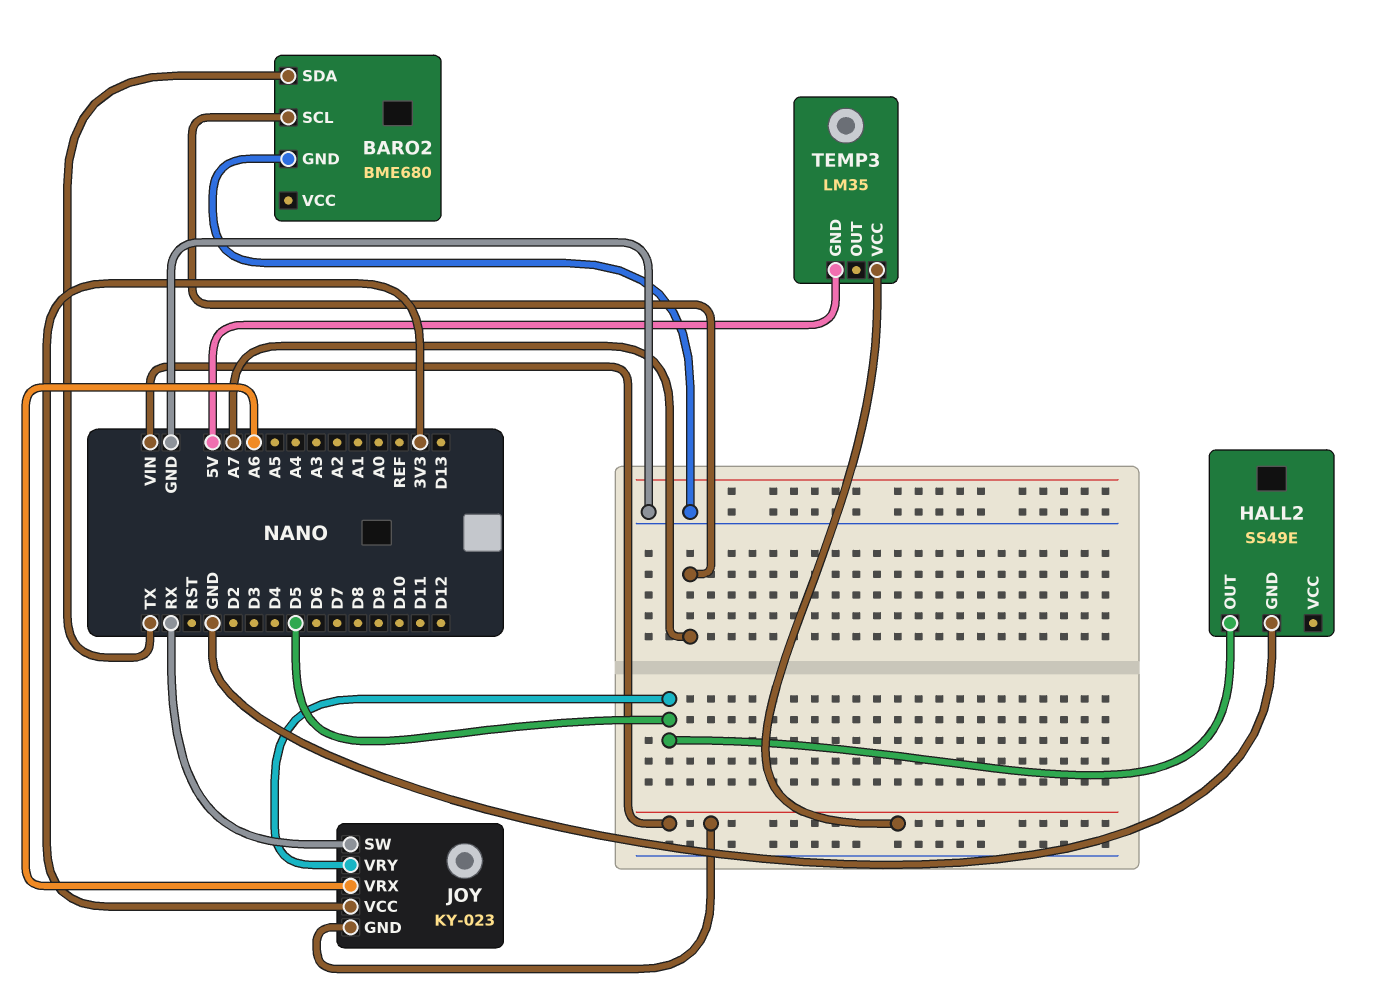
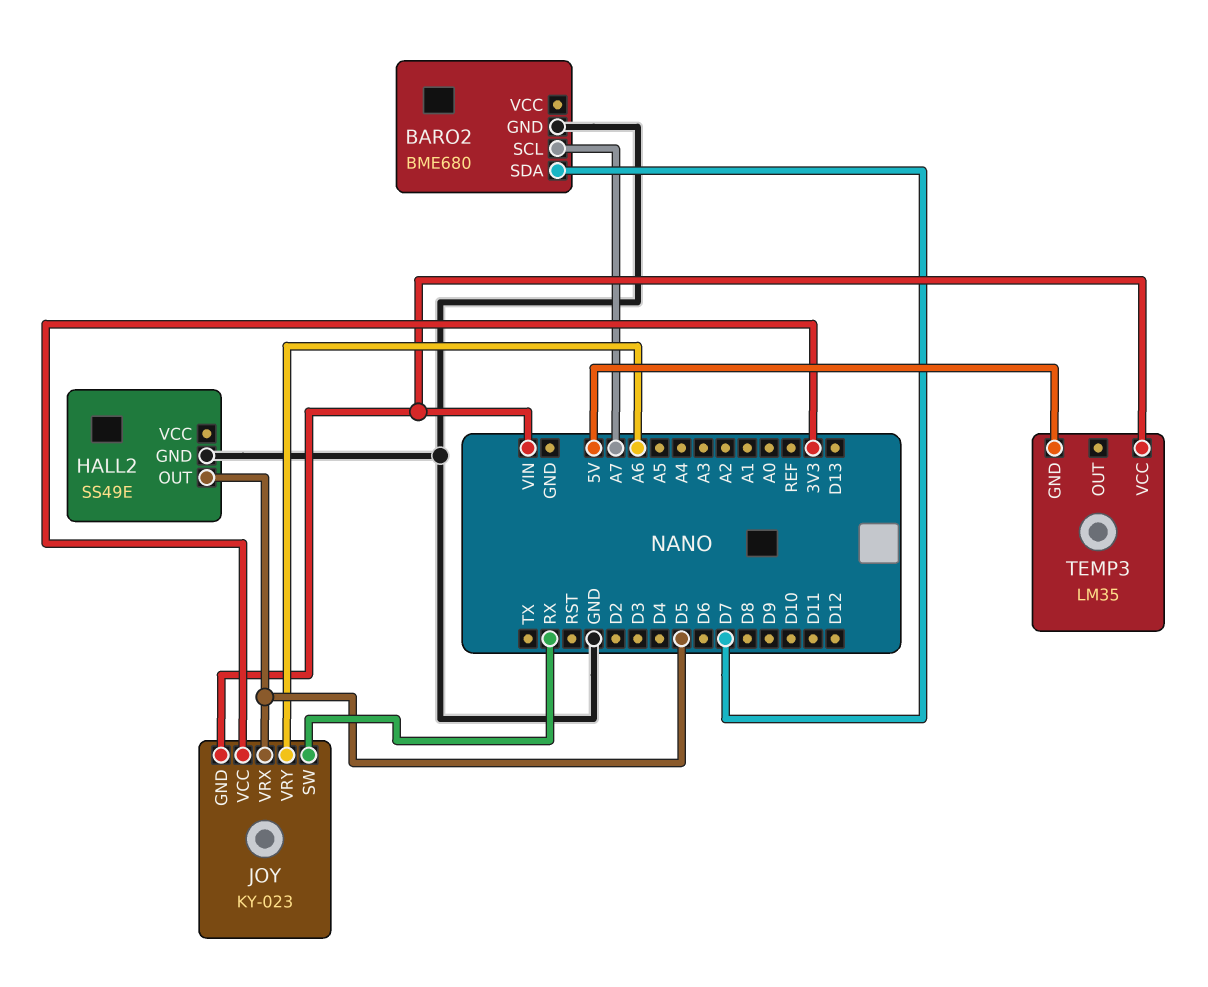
BARO2 pin SDA: TX -> D7
JOY pin VRX: A6 -> D5
JOY pin VRY: D5 -> A6

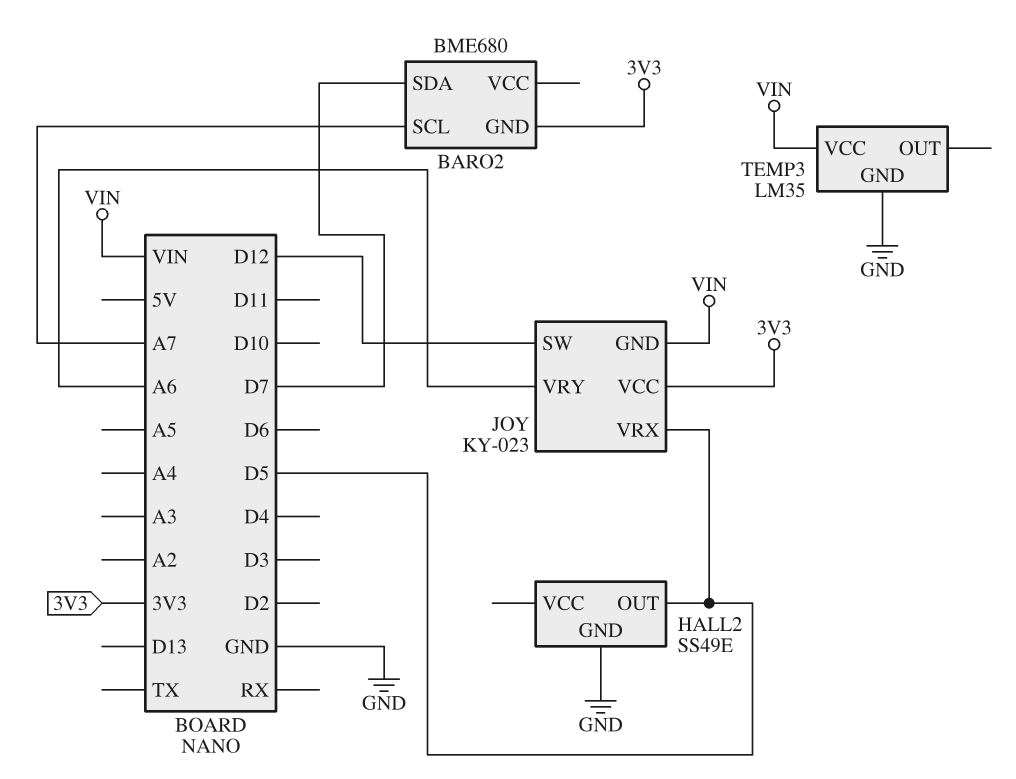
BARO2 pin GND: GND -> 3V3
JOY pin SW: RX -> D12
TEMP3 pin GND: 5V -> GND

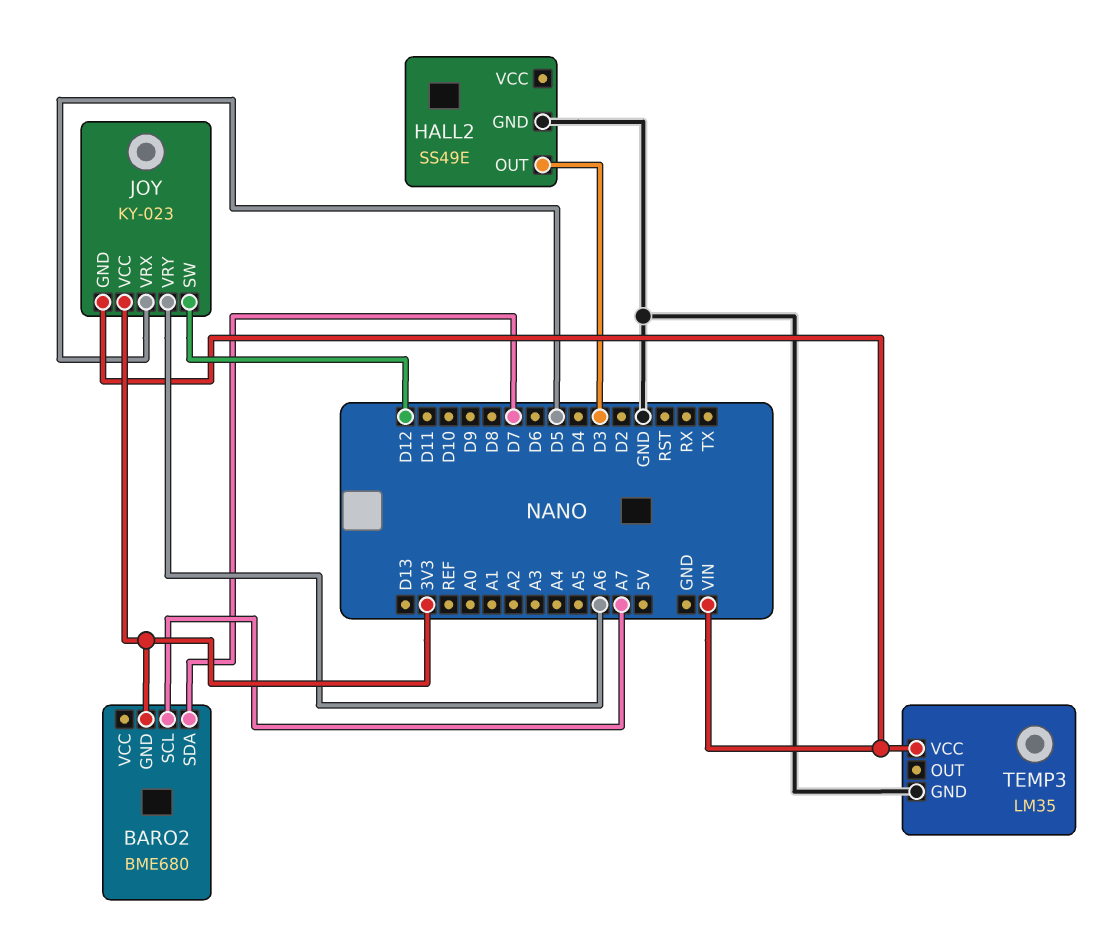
HALL2 pin OUT: D5 -> D3

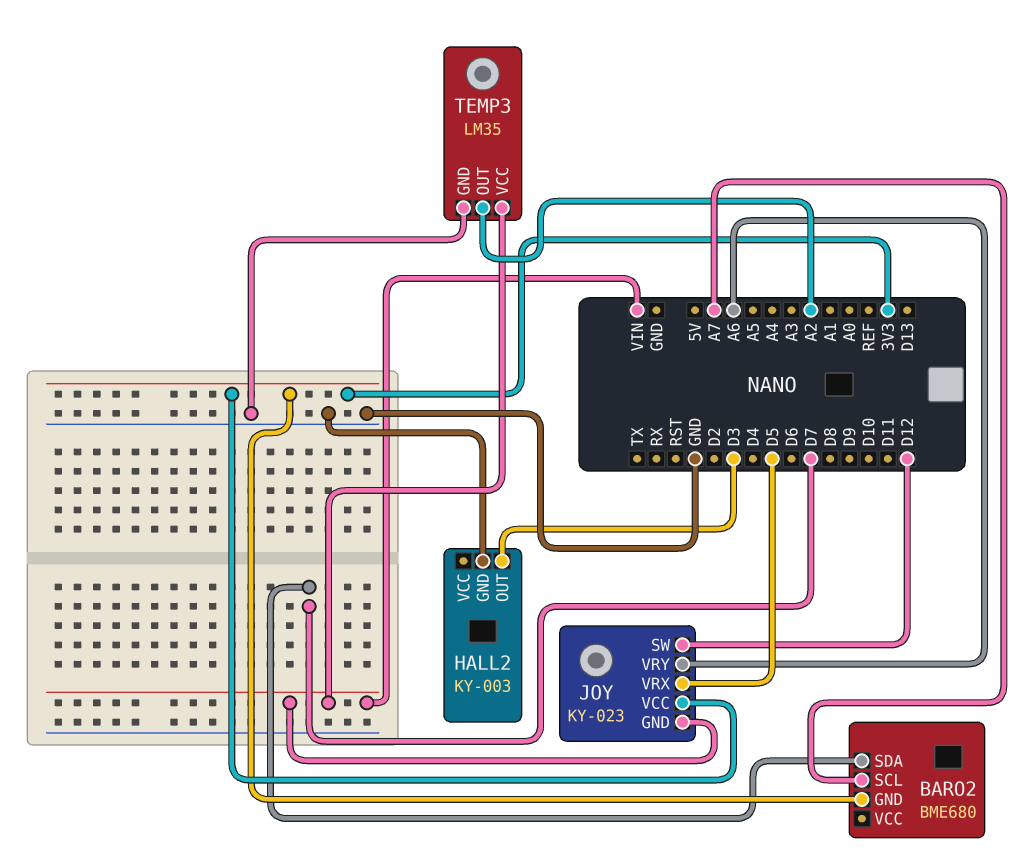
HALL2: SS49E -> KY-003
TEMP3 pin OUT: none -> A2

